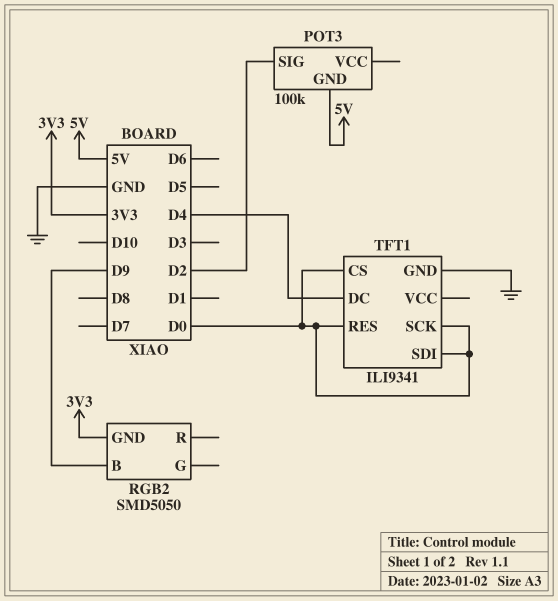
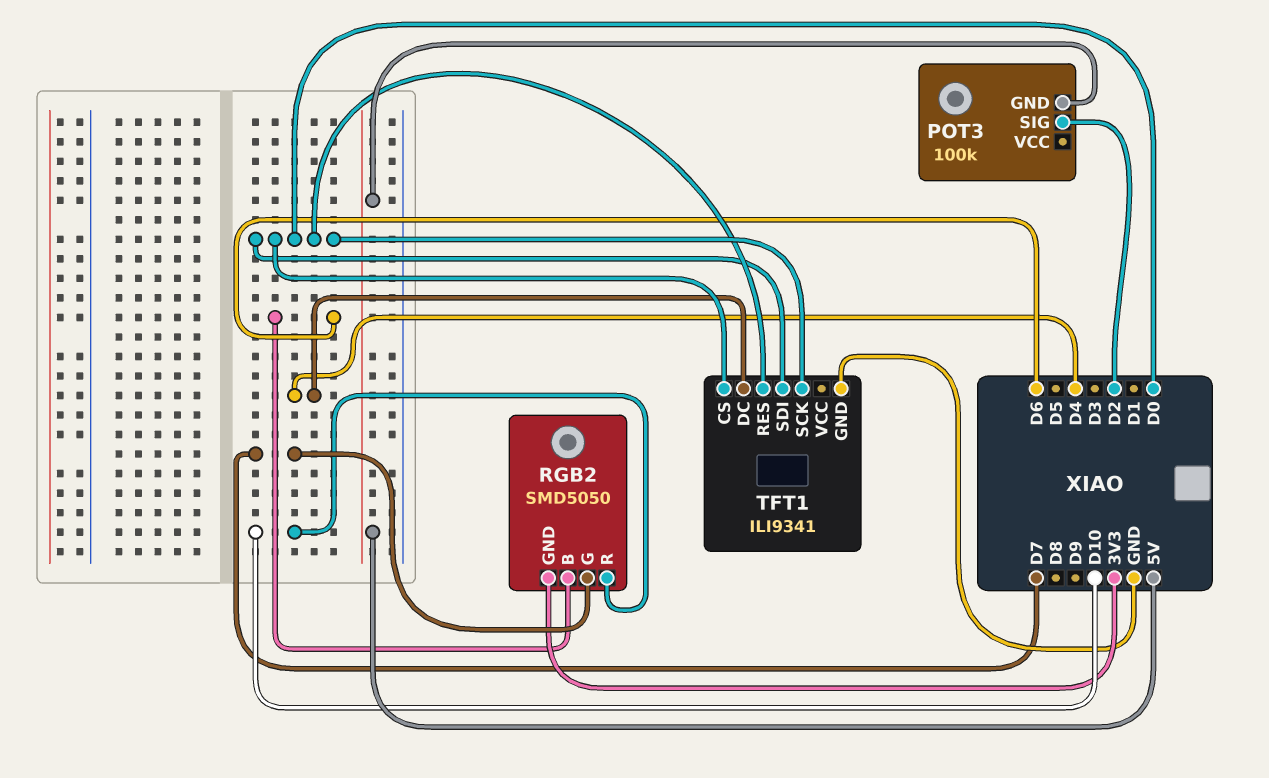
RGB2 pin B: D9 -> D6
RGB2 pin G: none -> D7
RGB2 pin R: none -> D10

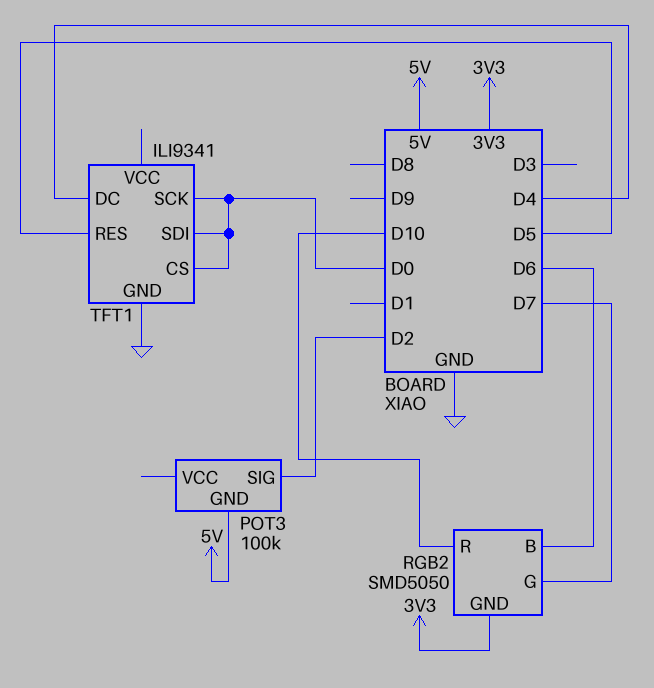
TFT1 pin RES: D0 -> D5

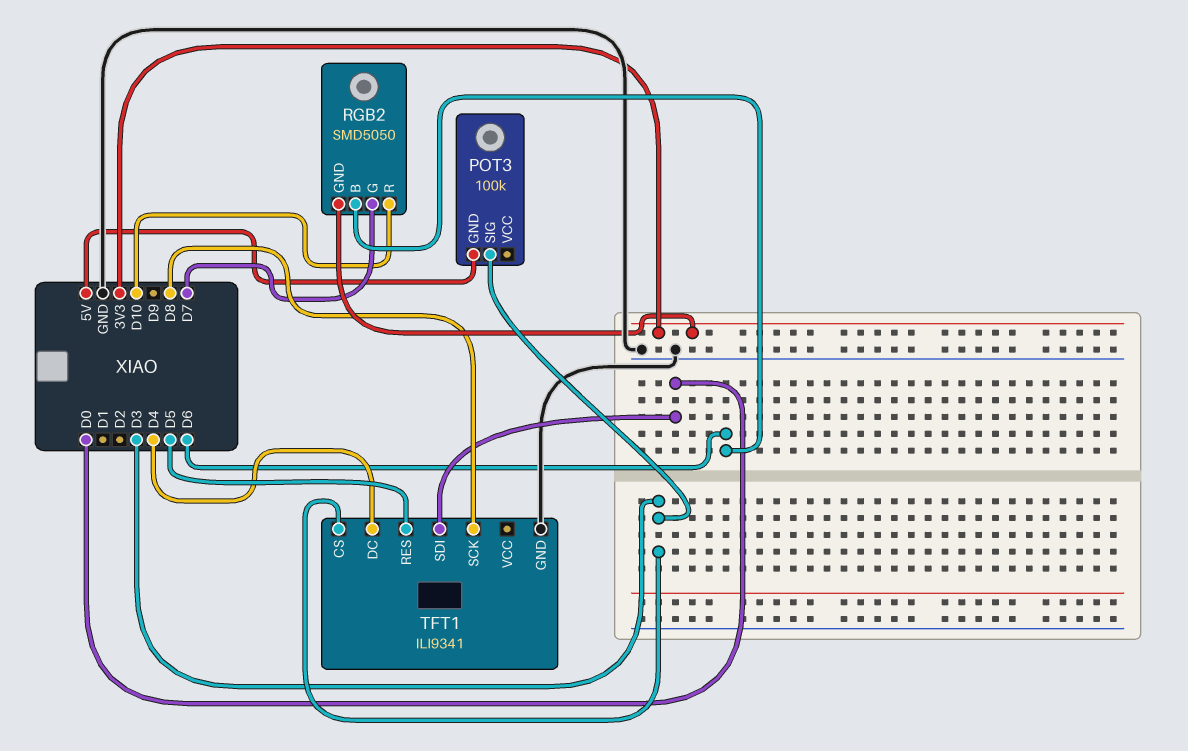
POT3 pin SIG: D2 -> D3
TFT1 pin CS: D0 -> D3
TFT1 pin SCK: D0 -> D8

